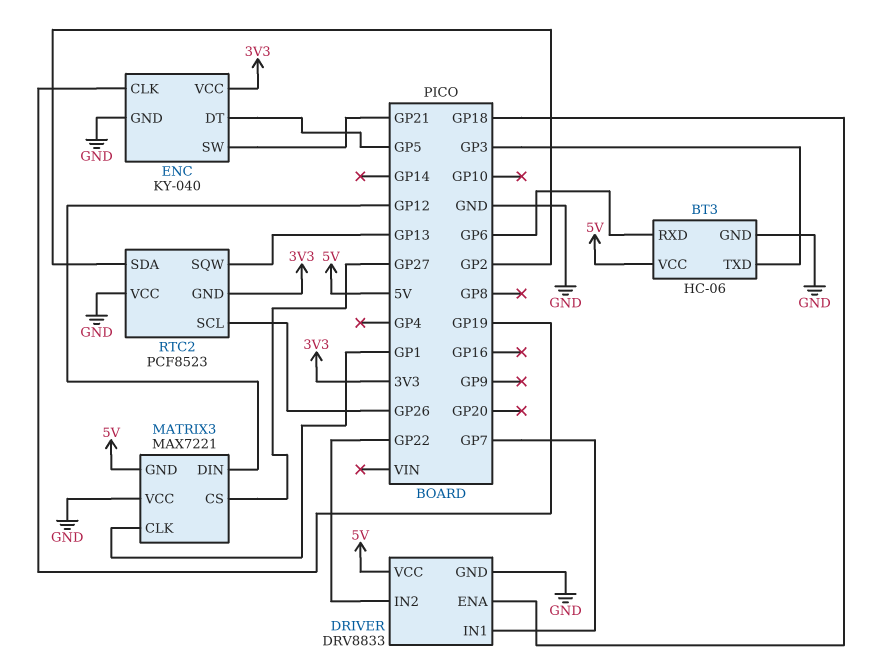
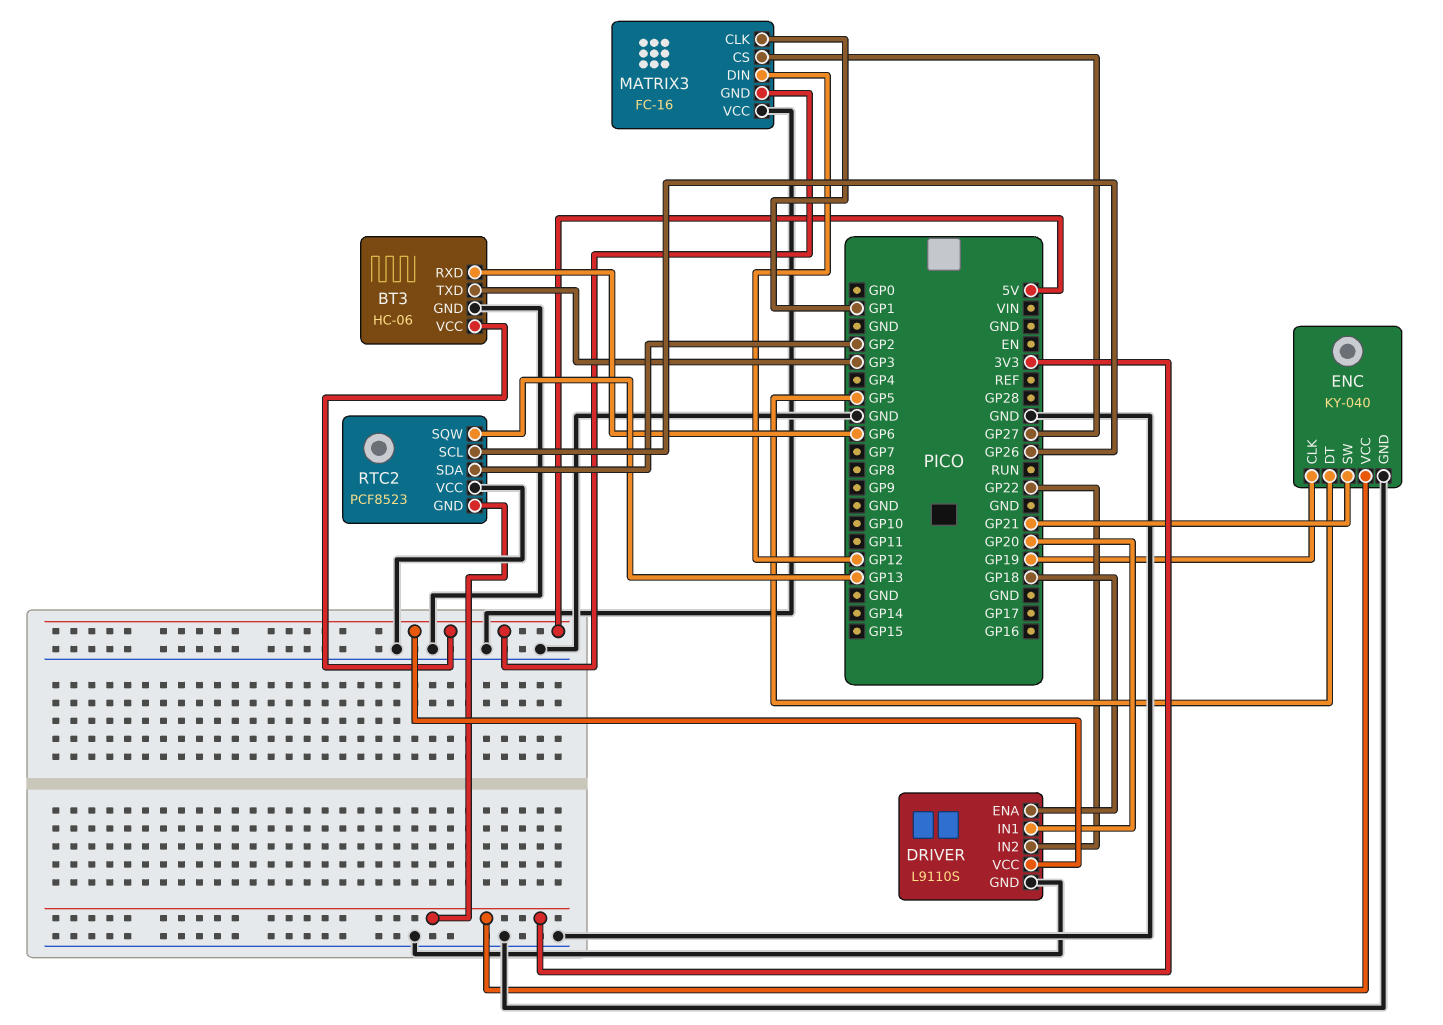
DRIVER: DRV8833 -> L9110S
DRIVER pin IN1: GP7 -> GP20
MATRIX3: MAX7221 -> FC-16

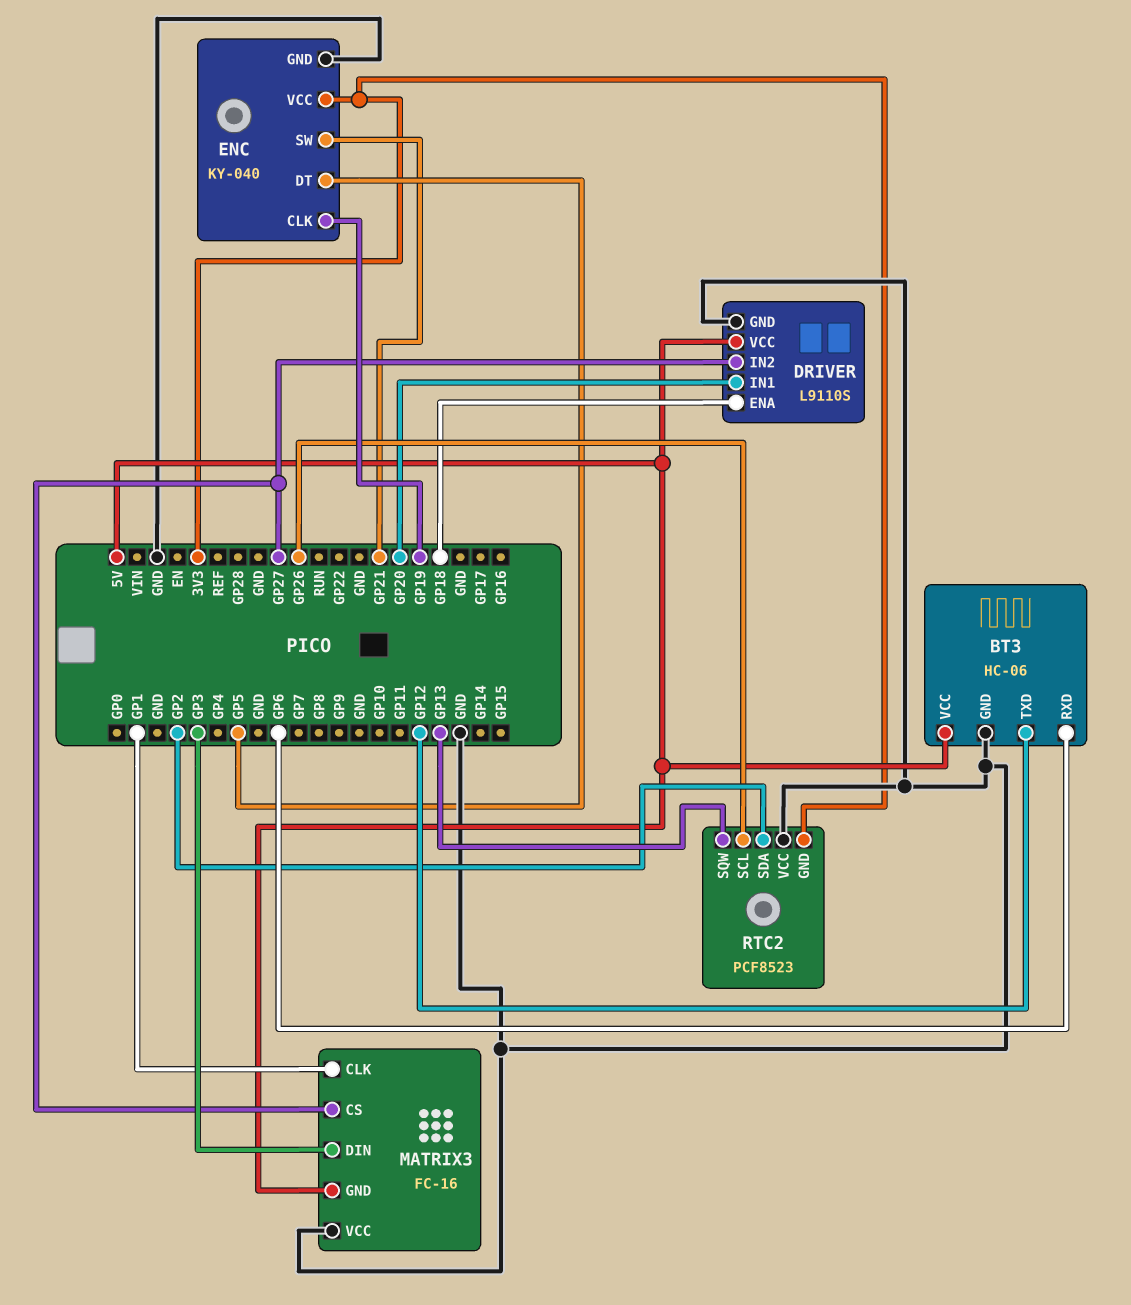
BT3 pin TXD: GP3 -> GP12
DRIVER pin IN2: GP22 -> GP27
MATRIX3 pin DIN: GP12 -> GP3

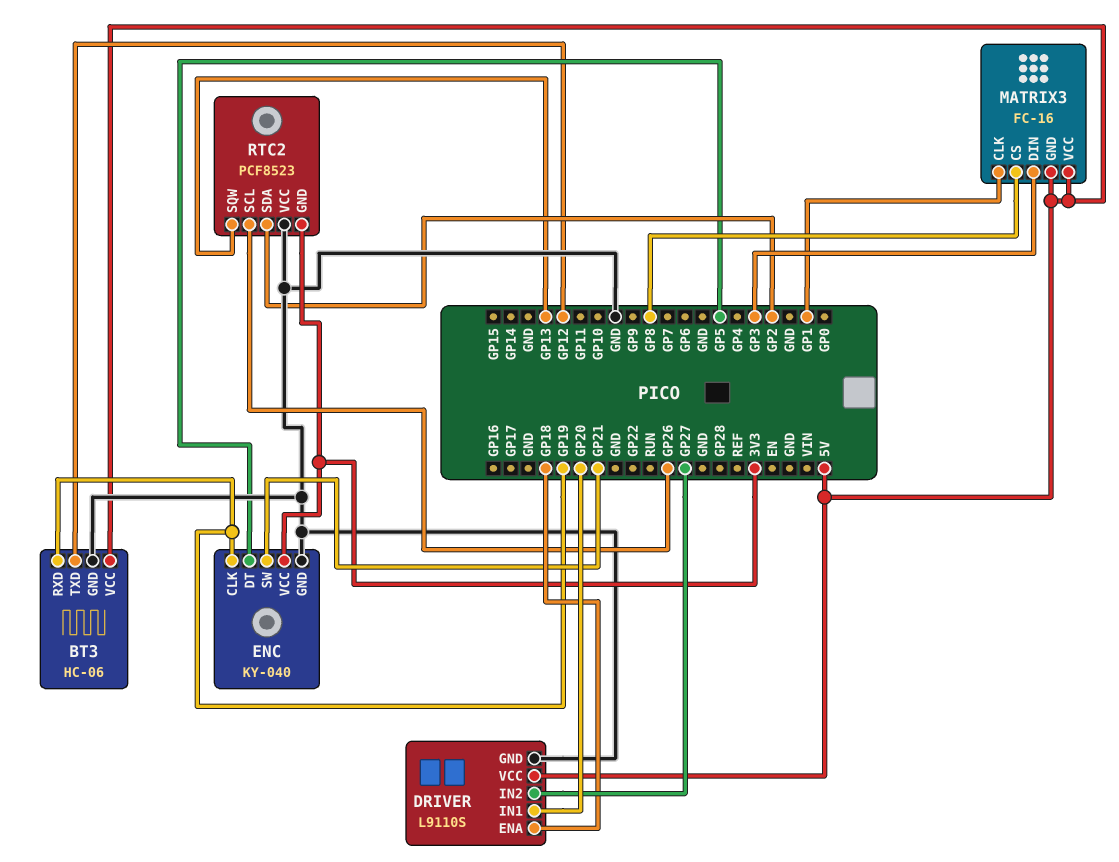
BT3 pin RXD: GP6 -> GP19
MATRIX3 pin CS: GP27 -> GP8
MATRIX3 pin VCC: GND -> 5V

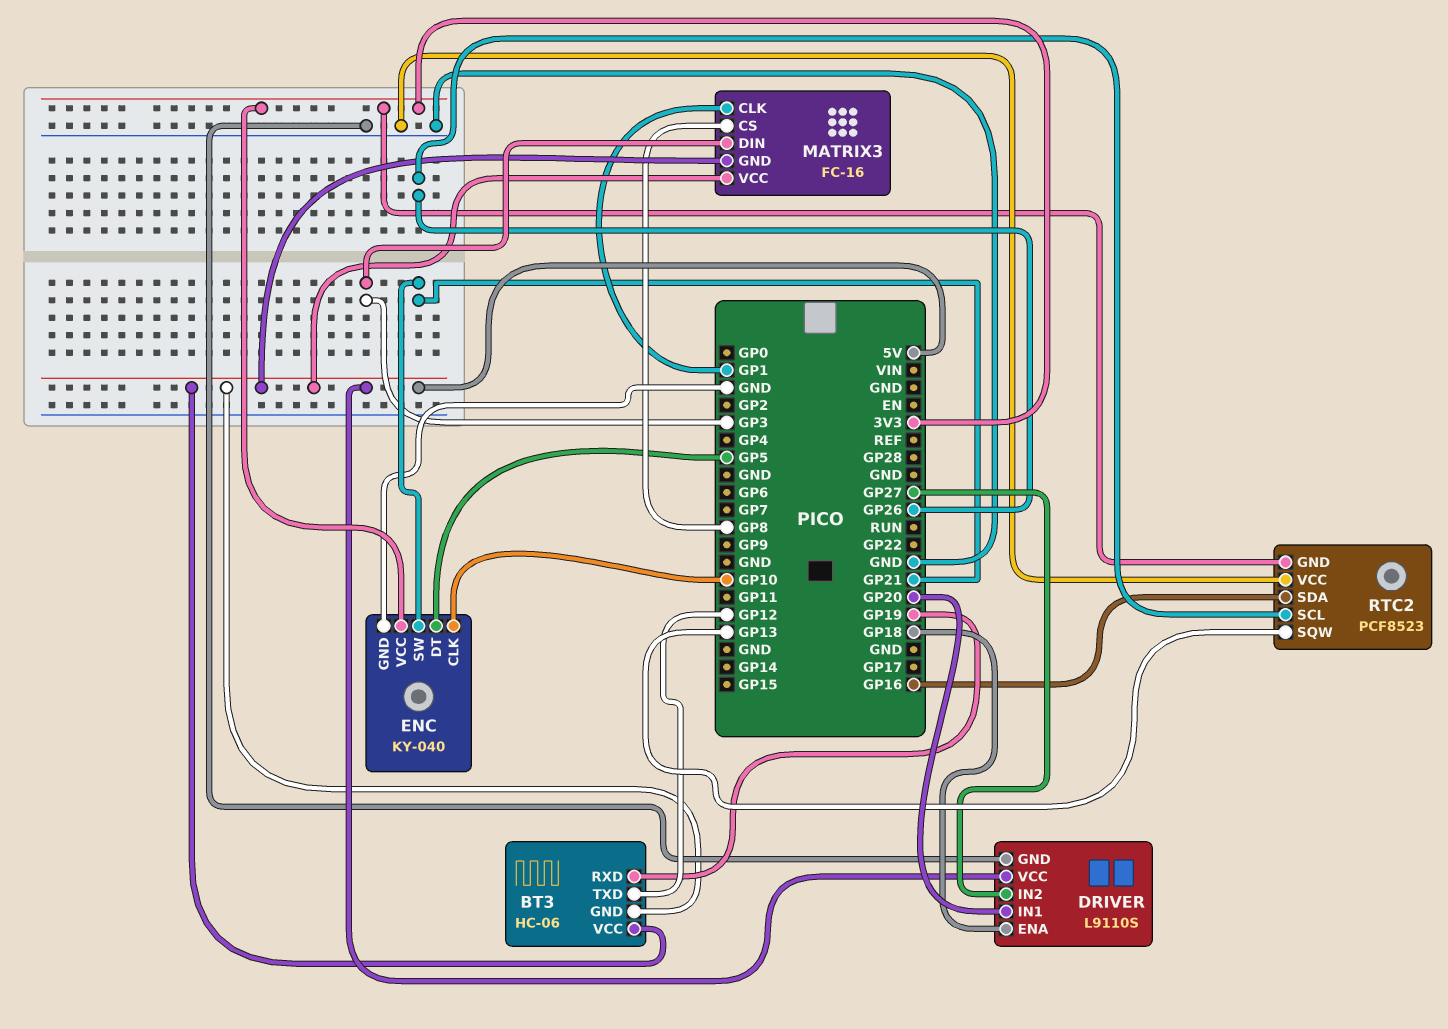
BT3 pin GND: GND -> 5V
ENC pin CLK: GP19 -> GP10
RTC2 pin SDA: GP2 -> GP16

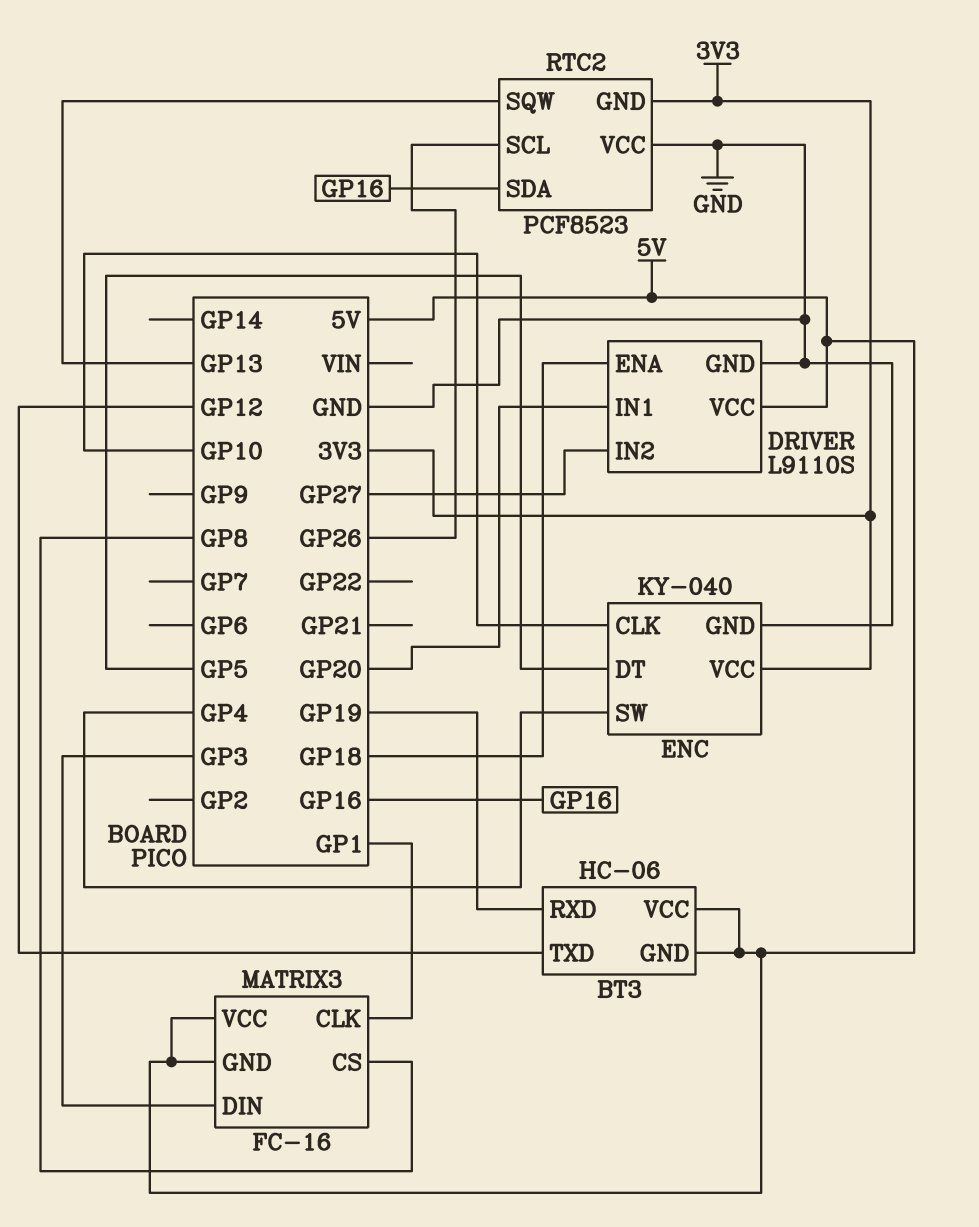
ENC pin SW: GP21 -> GP4

